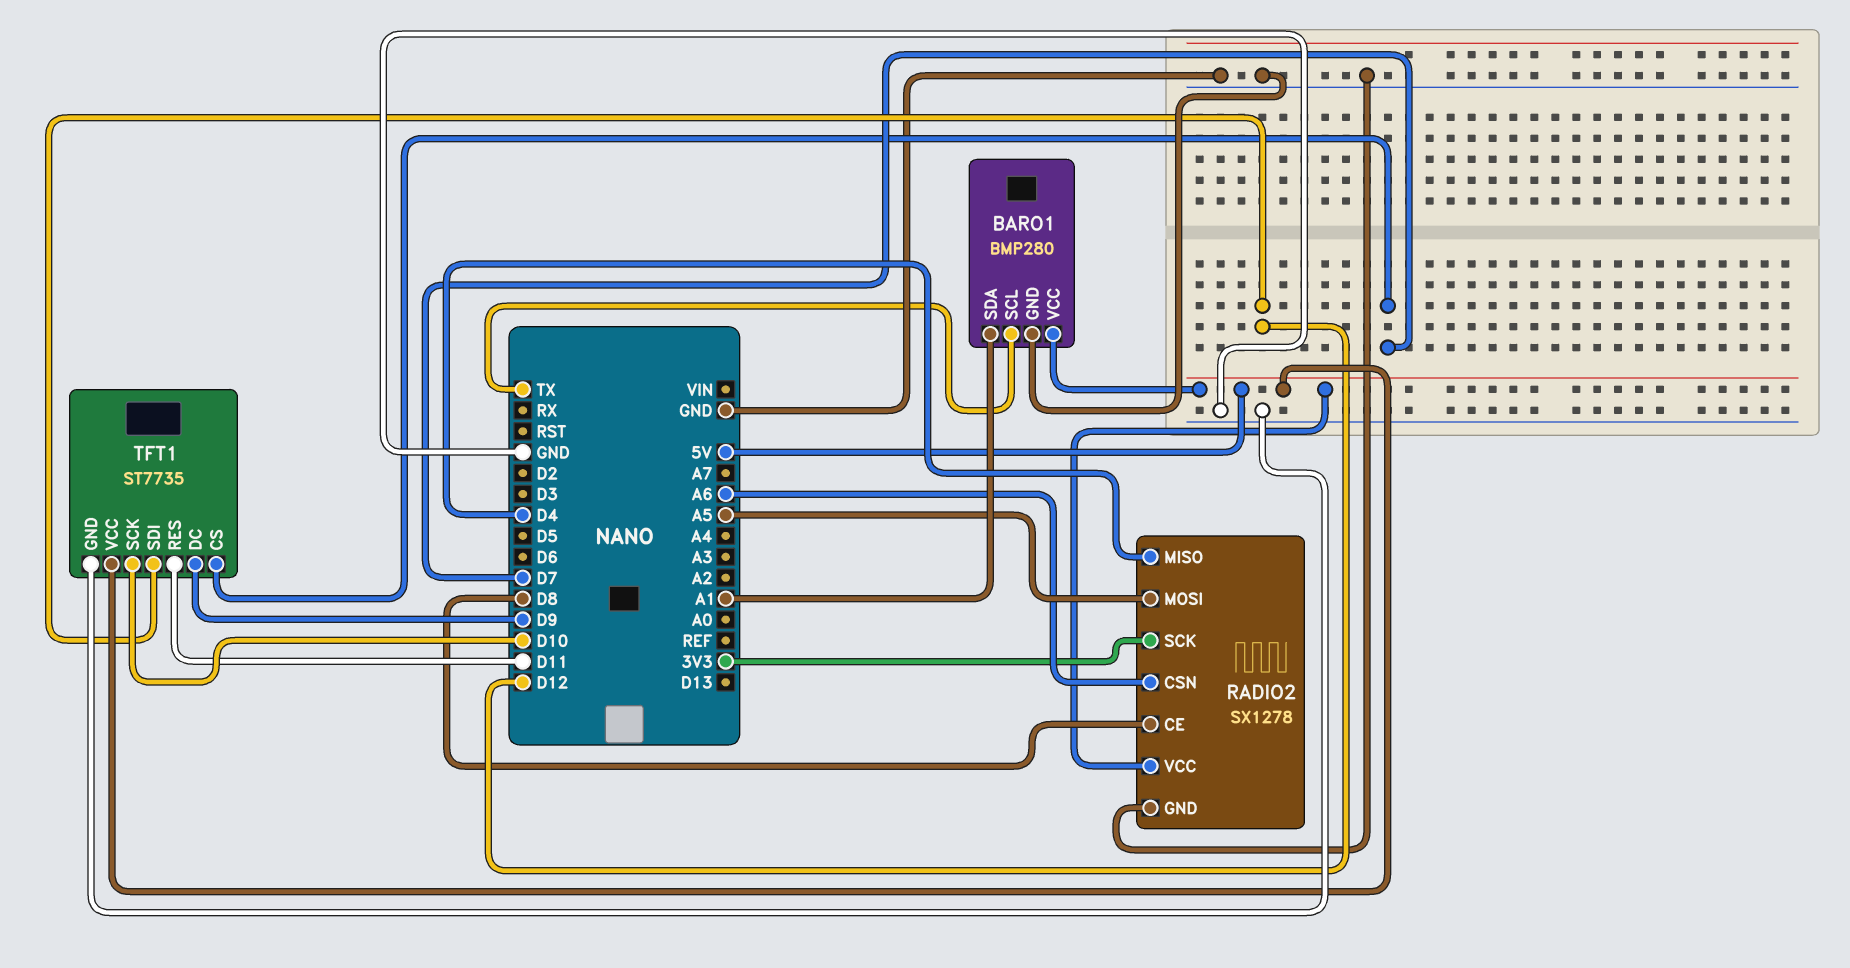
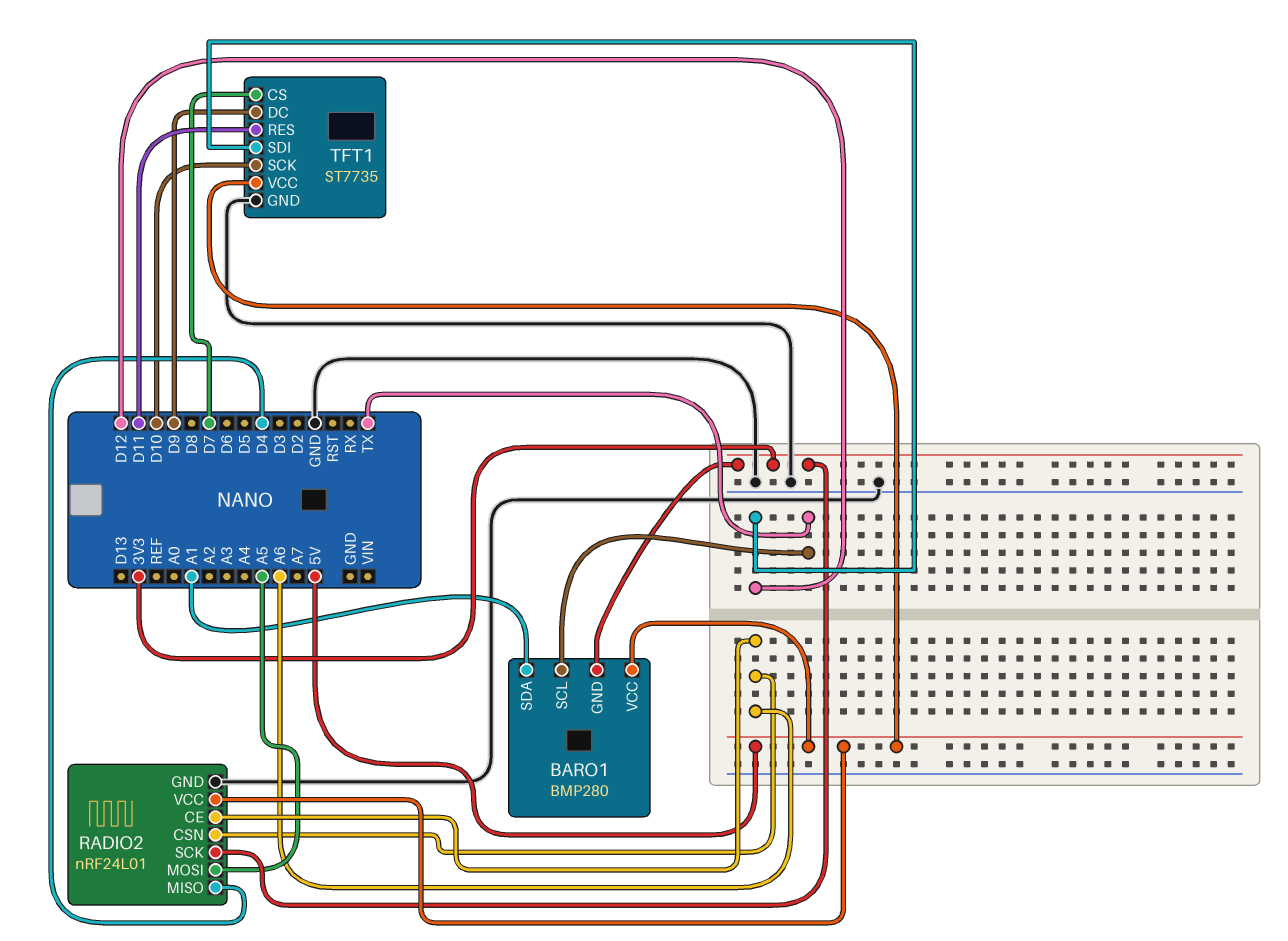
BARO1 pin GND: GND -> 3V3
RADIO2: SX1278 -> nRF24L01
RADIO2 pin CE: D8 -> A6

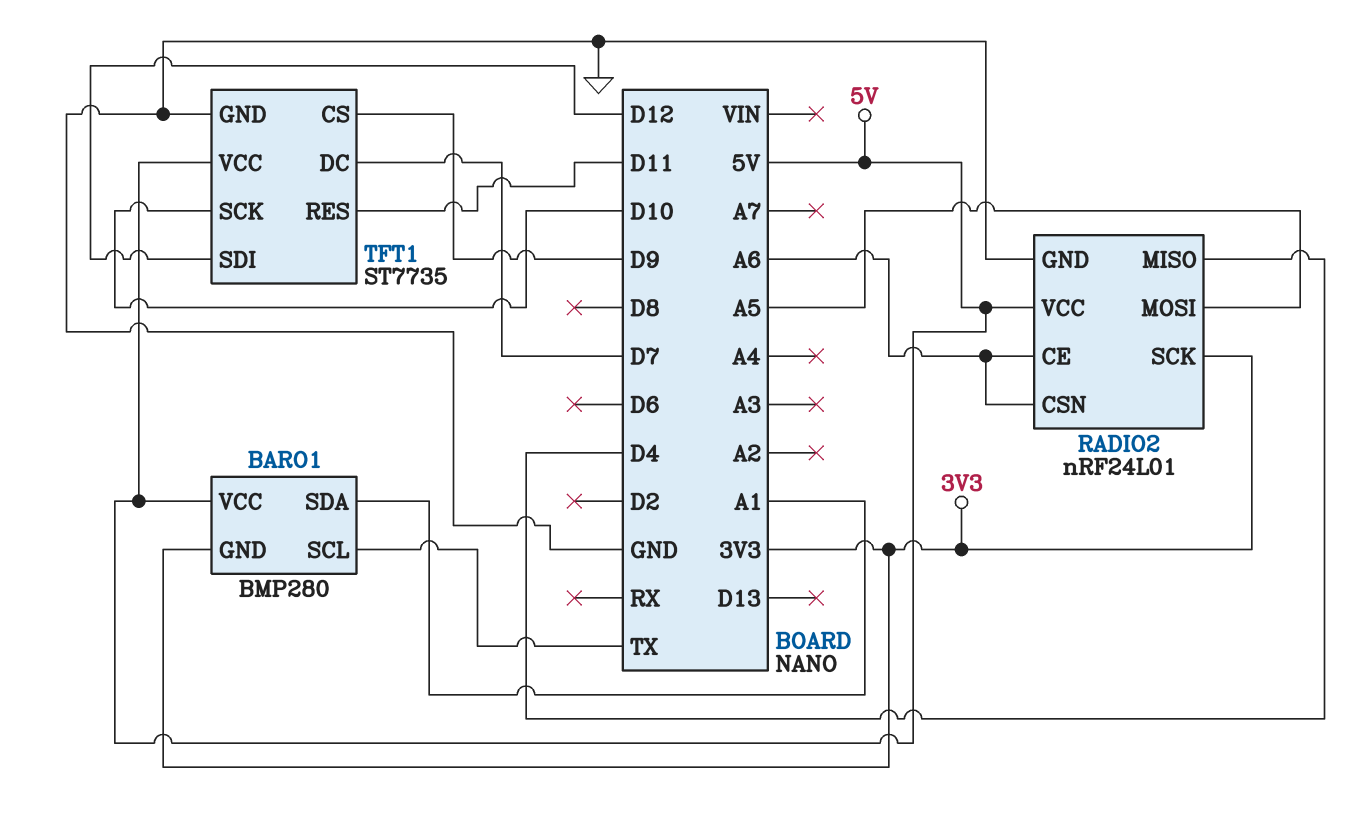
TFT1 pin CS: D7 -> D9
TFT1 pin DC: D9 -> D7

